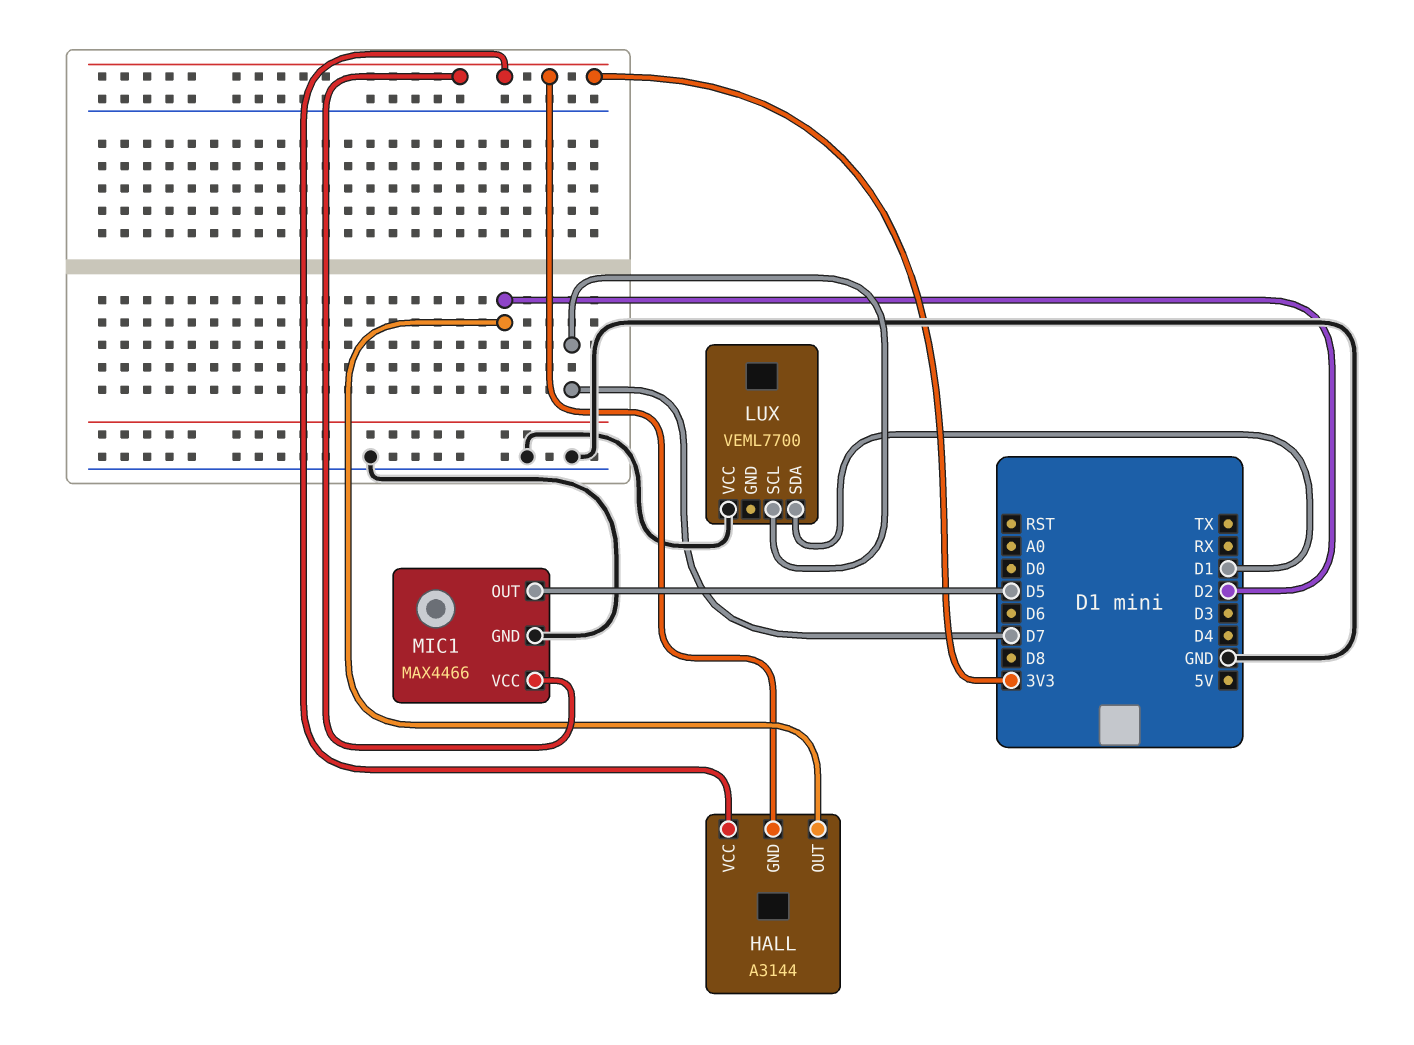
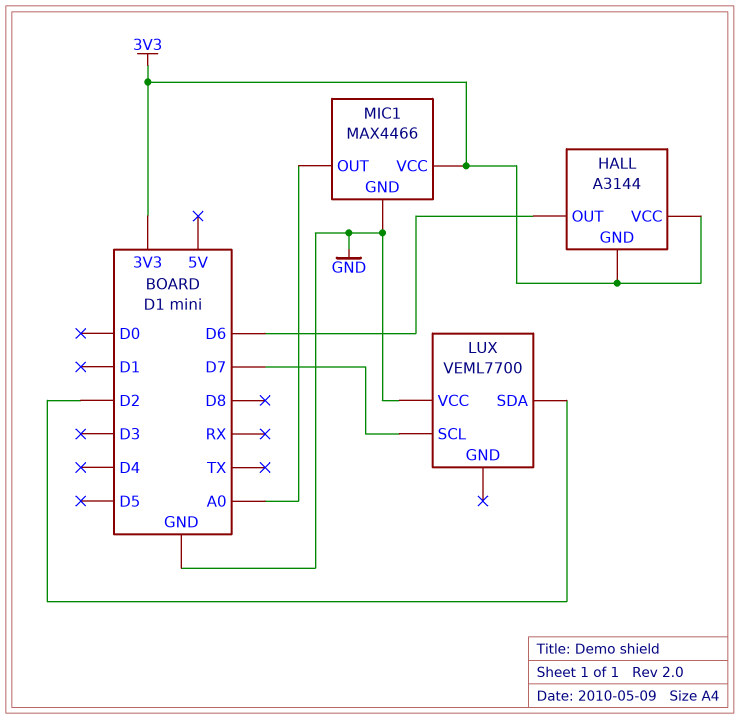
HALL pin OUT: D2 -> D6
LUX pin SDA: D1 -> D2
MIC1 pin OUT: D5 -> A0

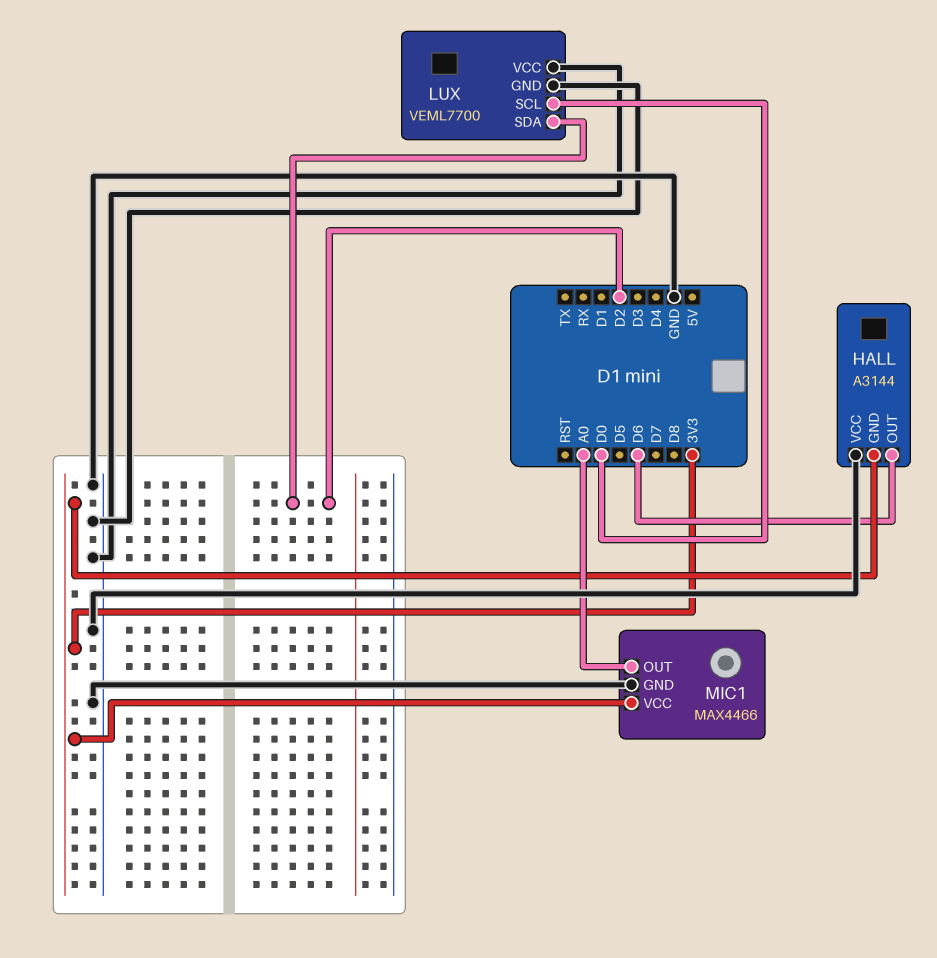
HALL pin VCC: 3V3 -> GND
LUX pin GND: none -> GND
LUX pin SCL: D7 -> D0

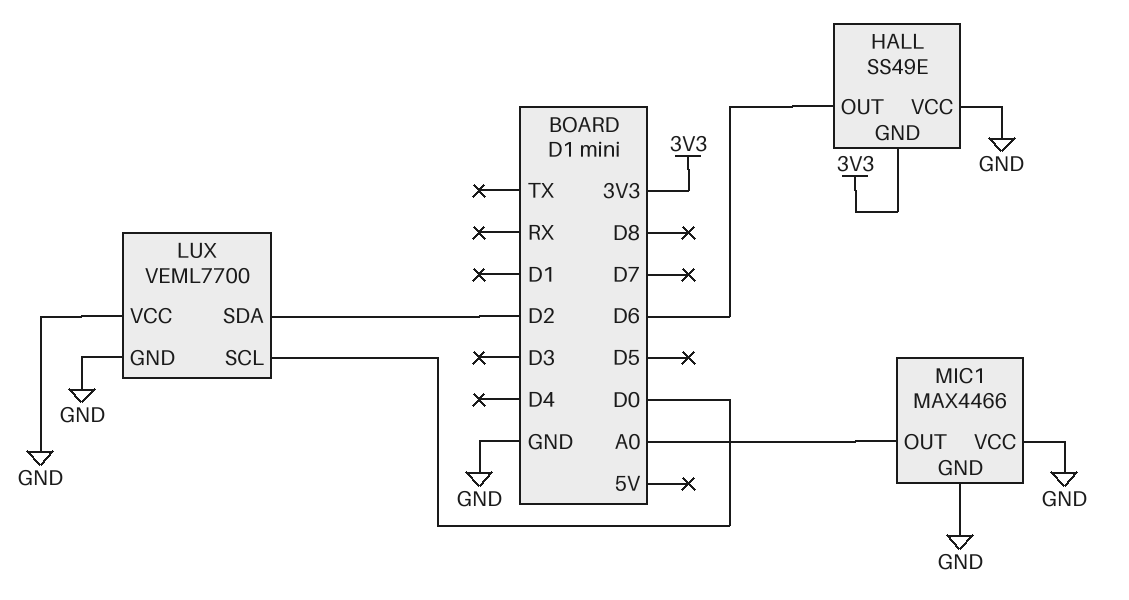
HALL: A3144 -> SS49E
MIC1 pin VCC: 3V3 -> GND

